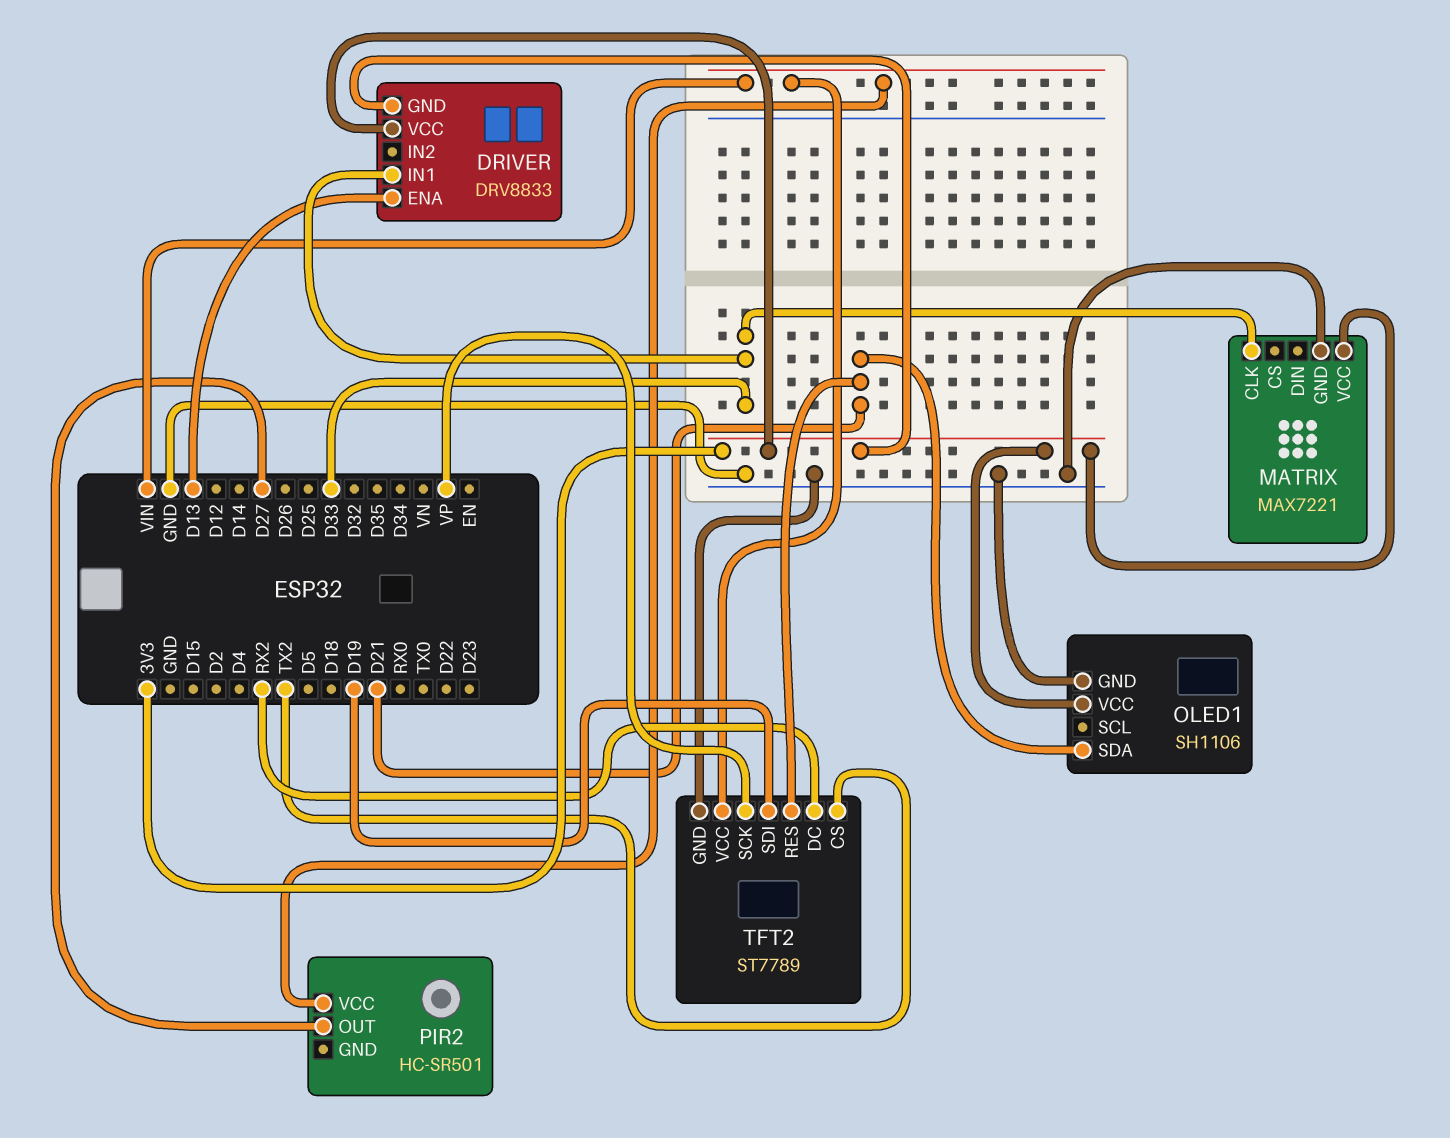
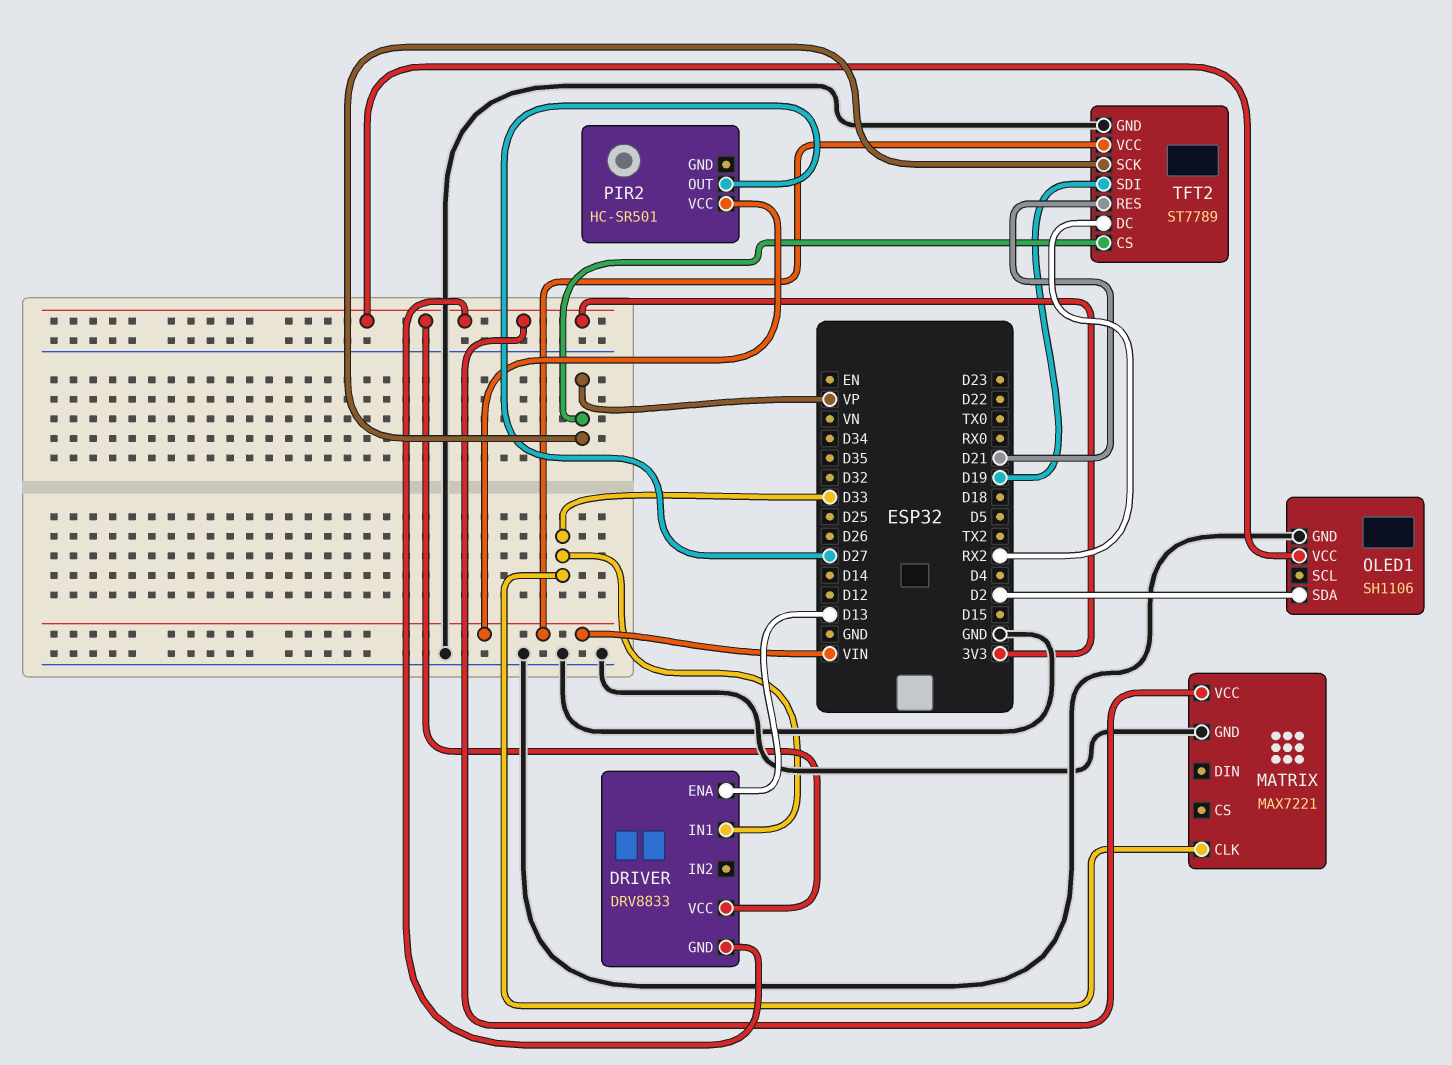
OLED1 pin SDA: D21 -> D2
TFT2 pin CS: TX2 -> VP

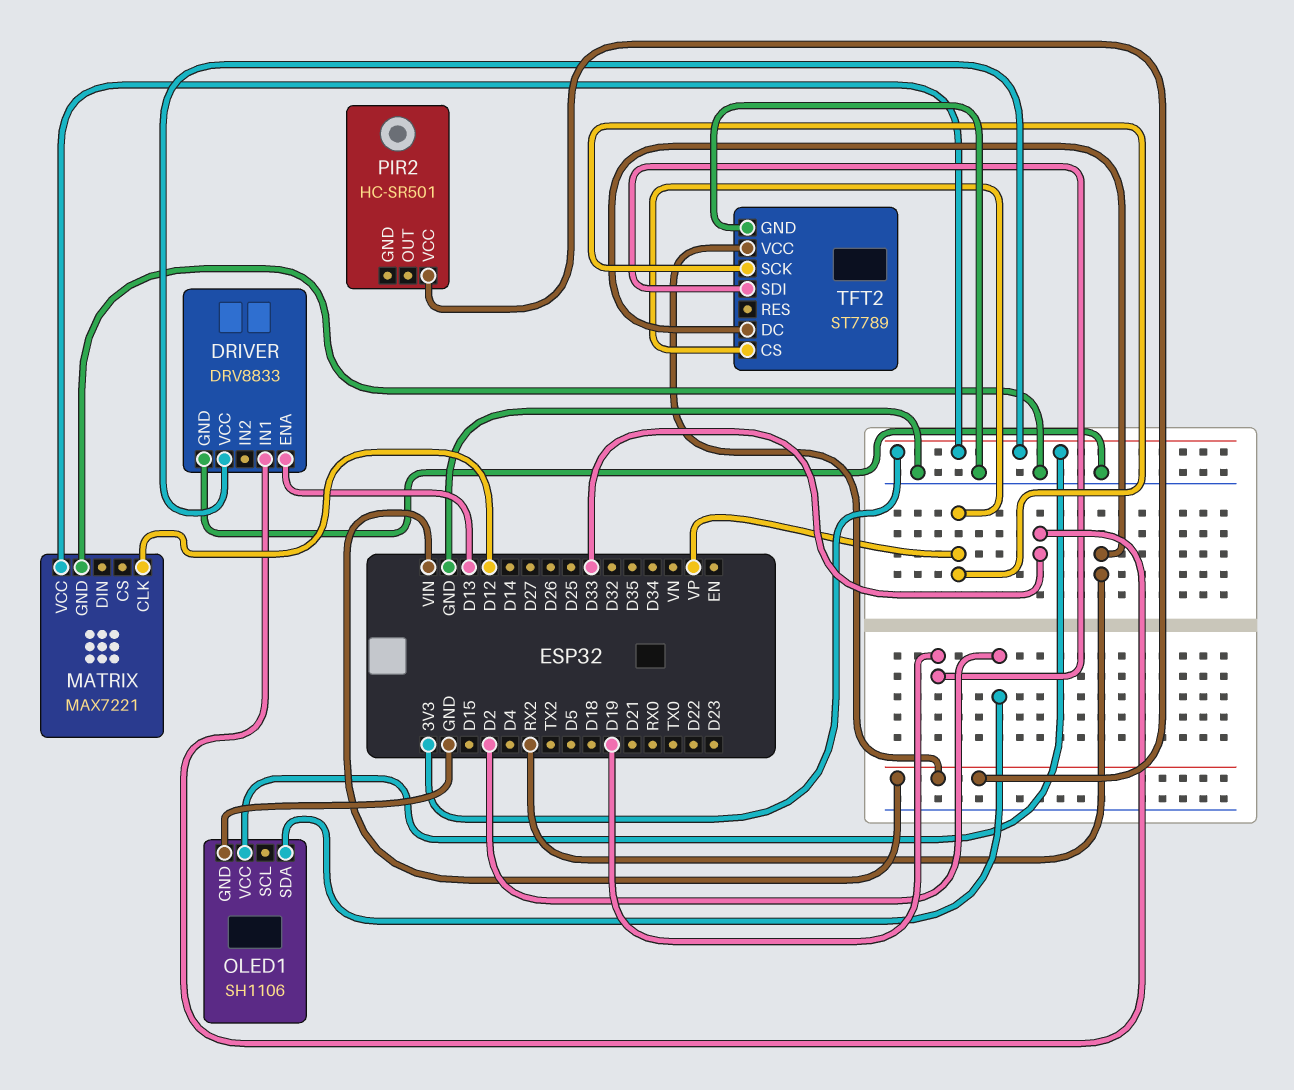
DRIVER pin GND: 3V3 -> GND
MATRIX pin CLK: D33 -> D12
PIR2 pin OUT: D27 -> none
TFT2 pin RES: D21 -> none

